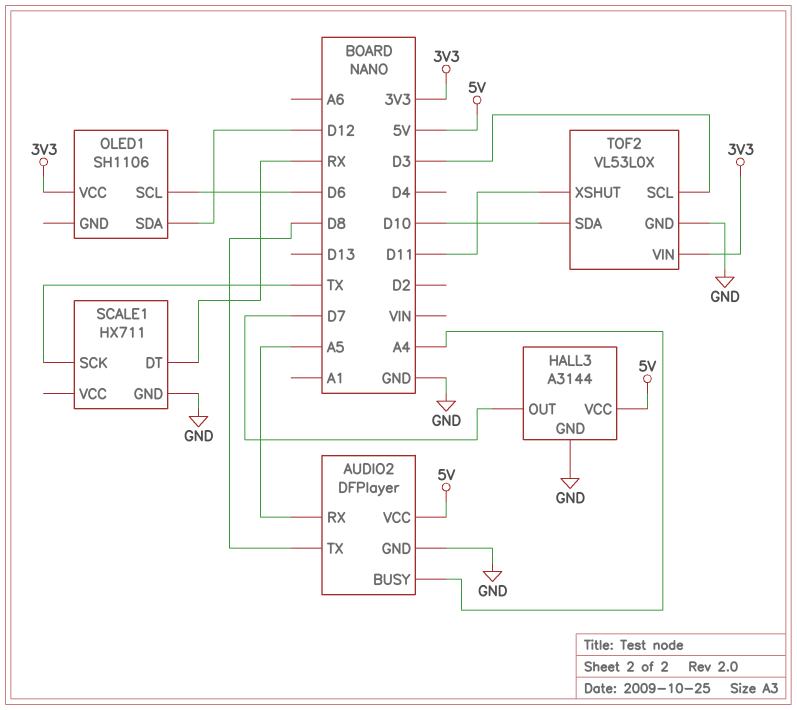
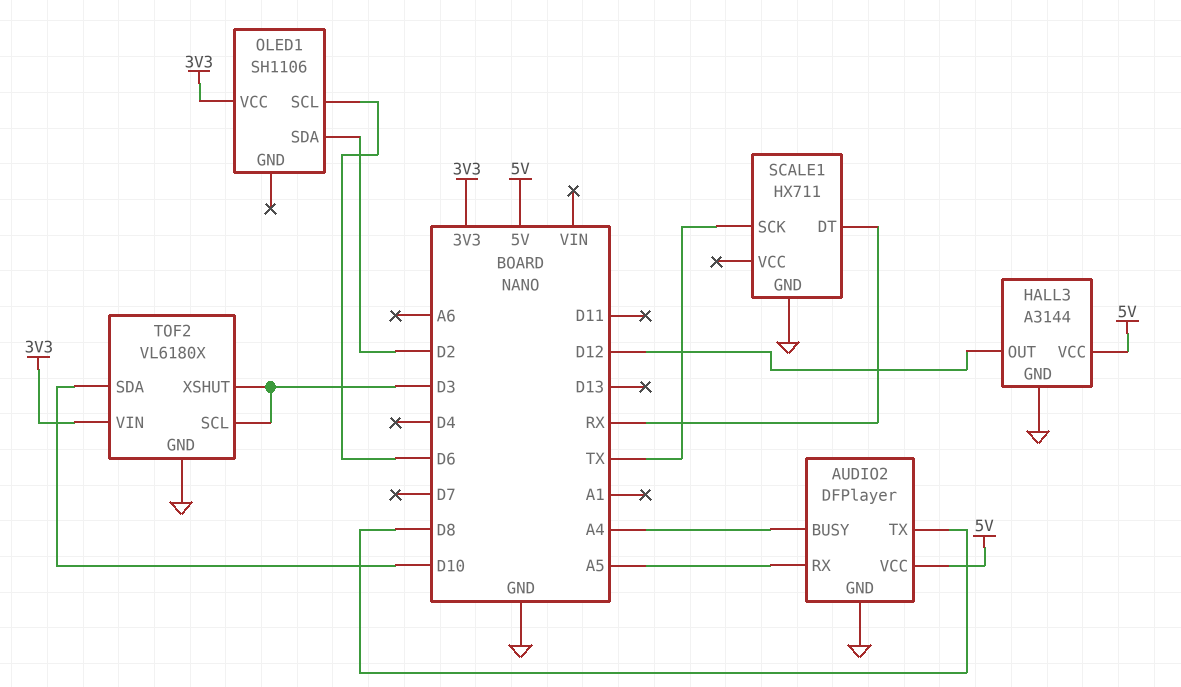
HALL3 pin OUT: D7 -> D12
OLED1 pin SDA: D12 -> D2
TOF2: VL53L0X -> VL6180X
TOF2 pin XSHUT: D11 -> D3

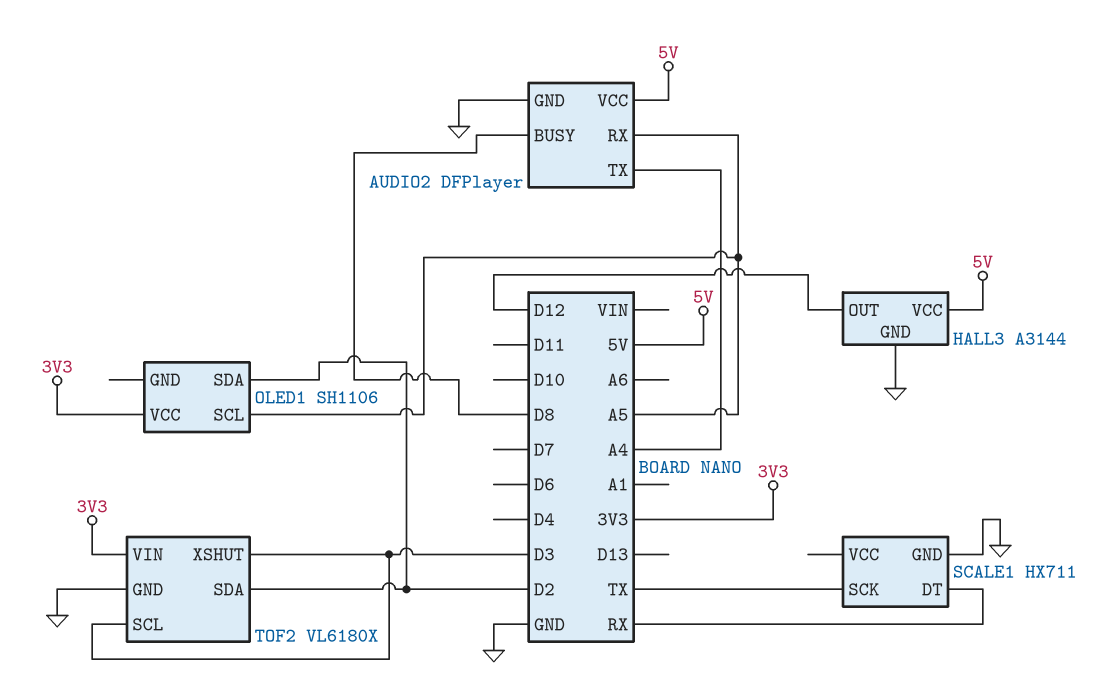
AUDIO2 pin BUSY: A4 -> D8
AUDIO2 pin TX: D8 -> A4
OLED1 pin SCL: D6 -> A5
TOF2 pin SDA: D10 -> D2

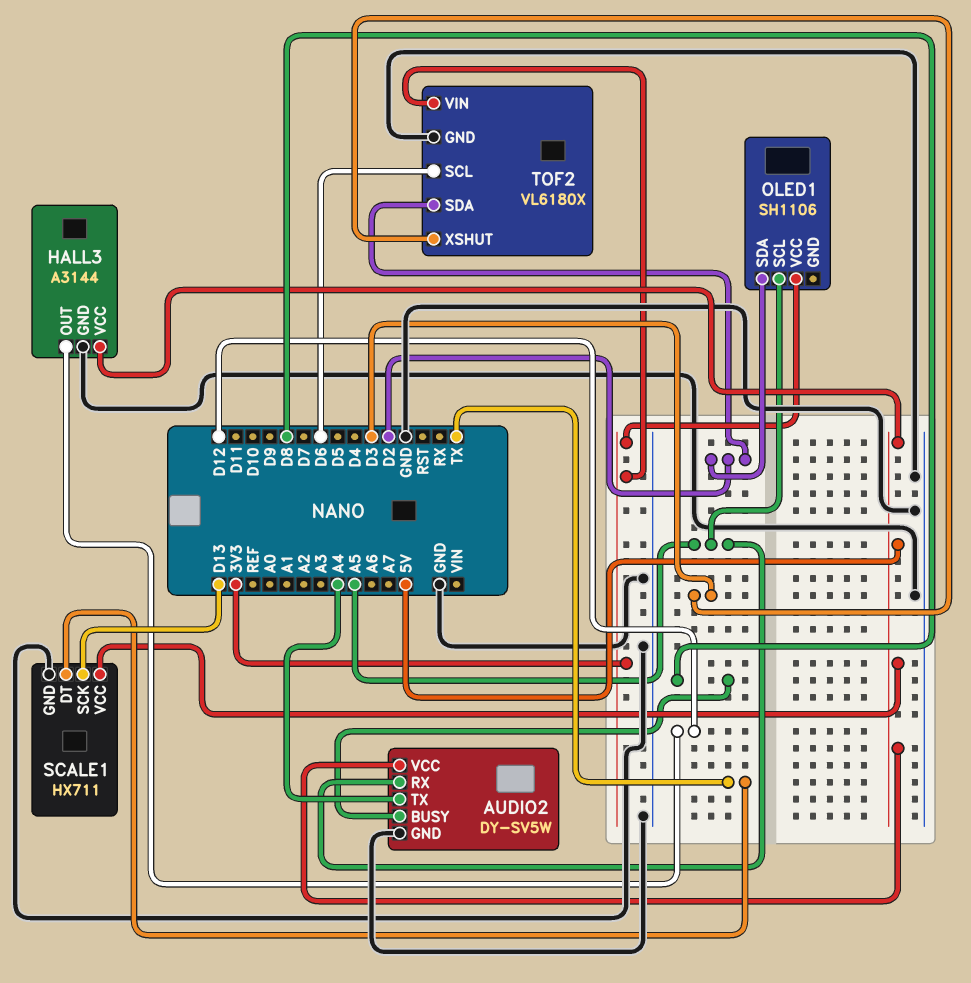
AUDIO2: DFPlayer -> DY-SV5W
SCALE1 pin DT: RX -> TX
SCALE1 pin SCK: TX -> D13
SCALE1 pin VCC: none -> 5V
TOF2 pin SCL: D3 -> D6

